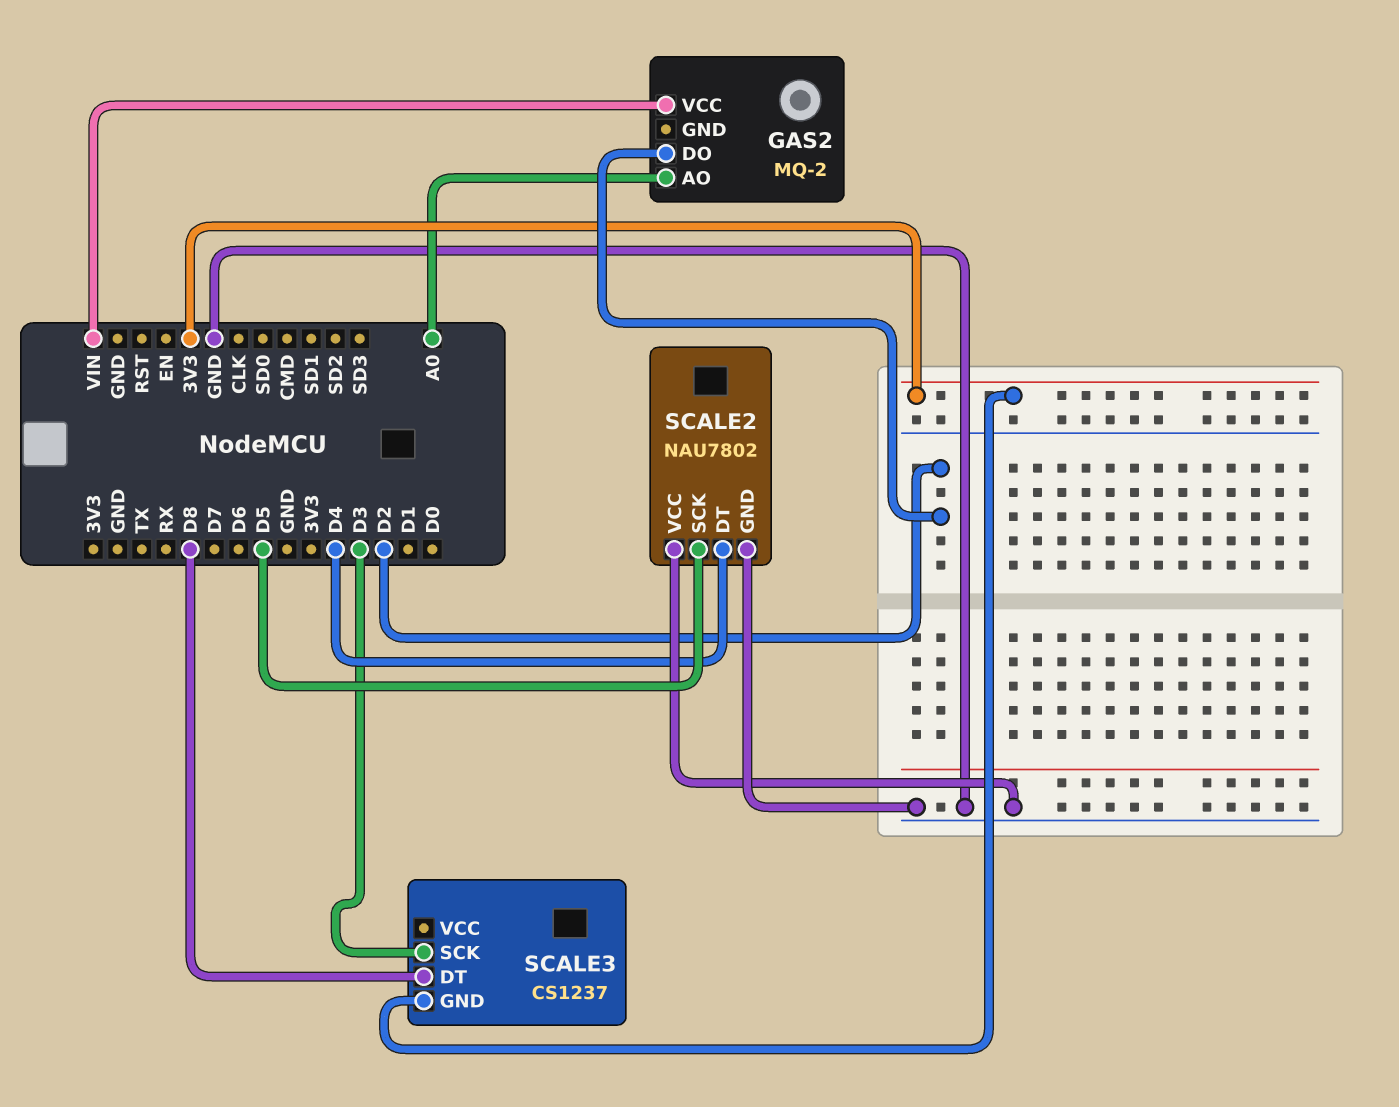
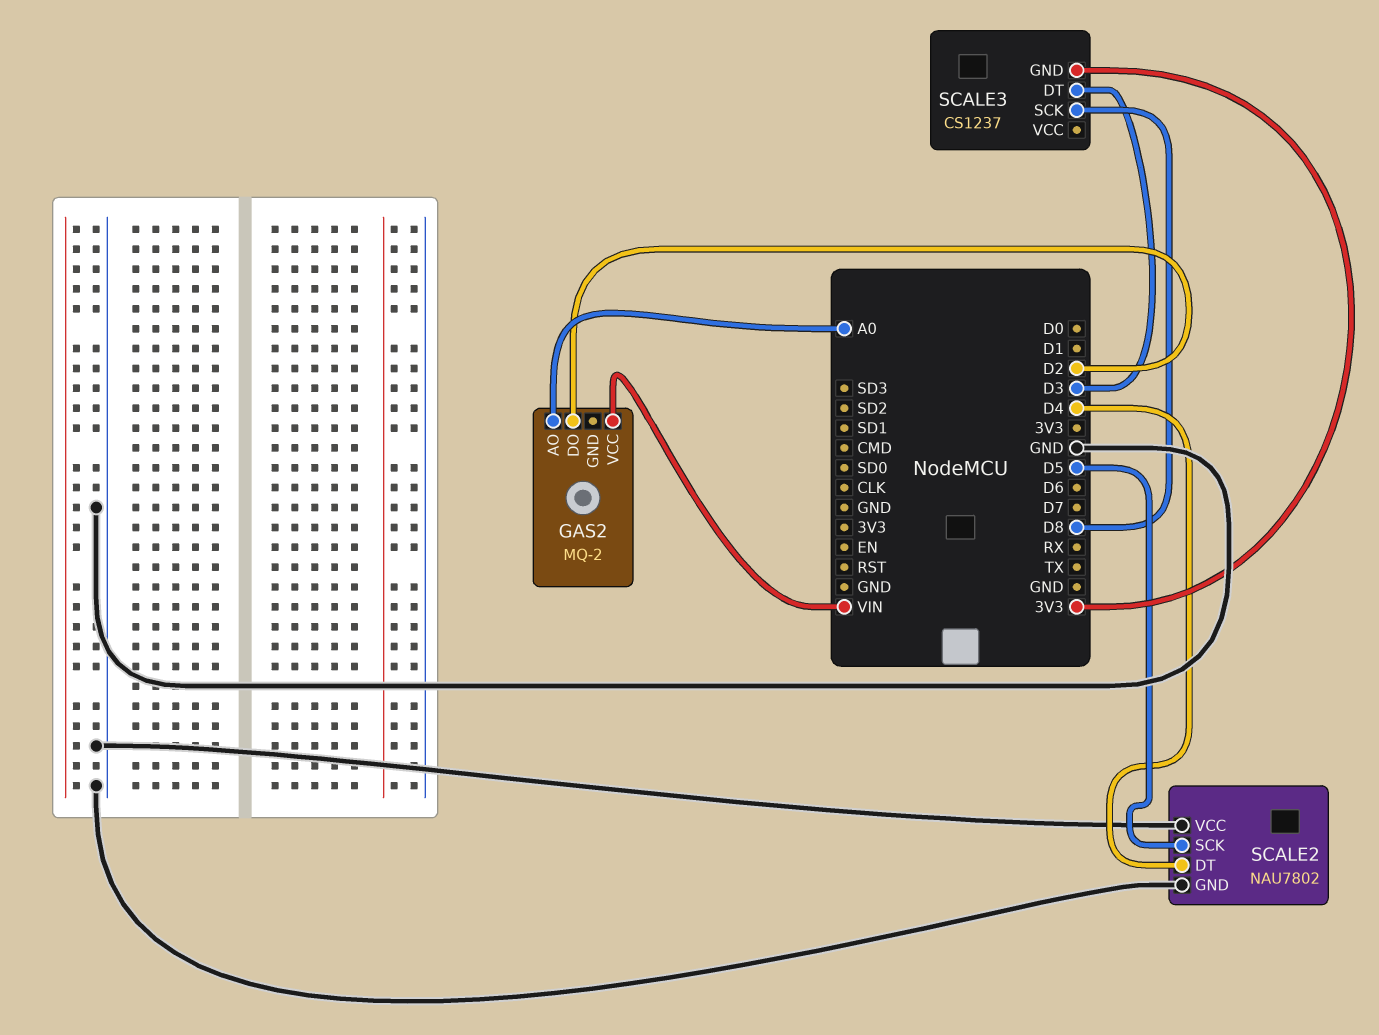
SCALE3 pin DT: D8 -> D3
SCALE3 pin SCK: D3 -> D8

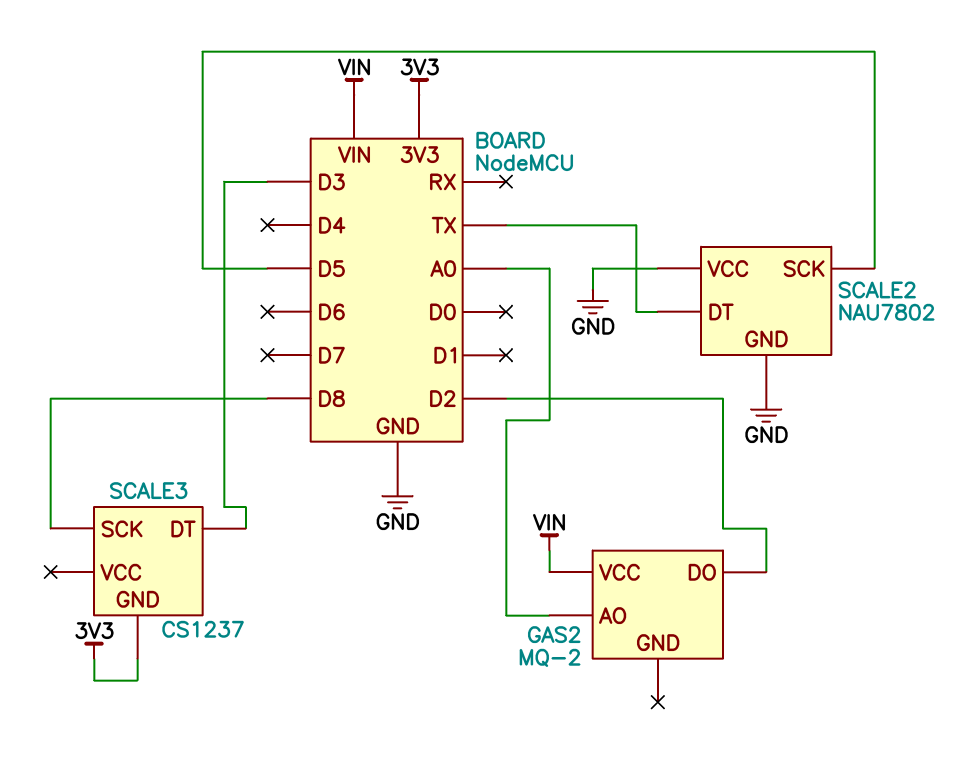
SCALE2 pin DT: D4 -> TX

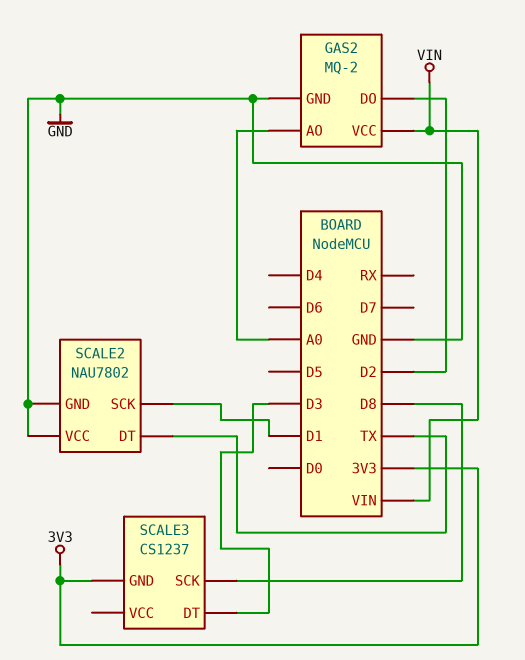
GAS2 pin GND: none -> GND
SCALE2 pin SCK: D5 -> D1

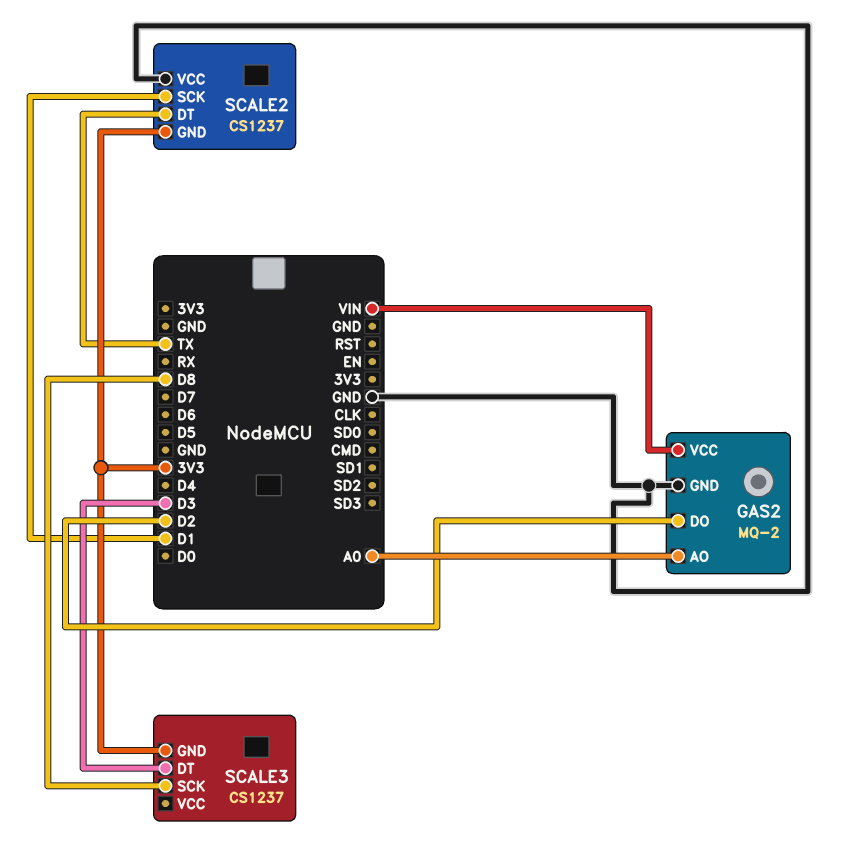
SCALE2: NAU7802 -> CS1237
SCALE2 pin GND: GND -> 3V3

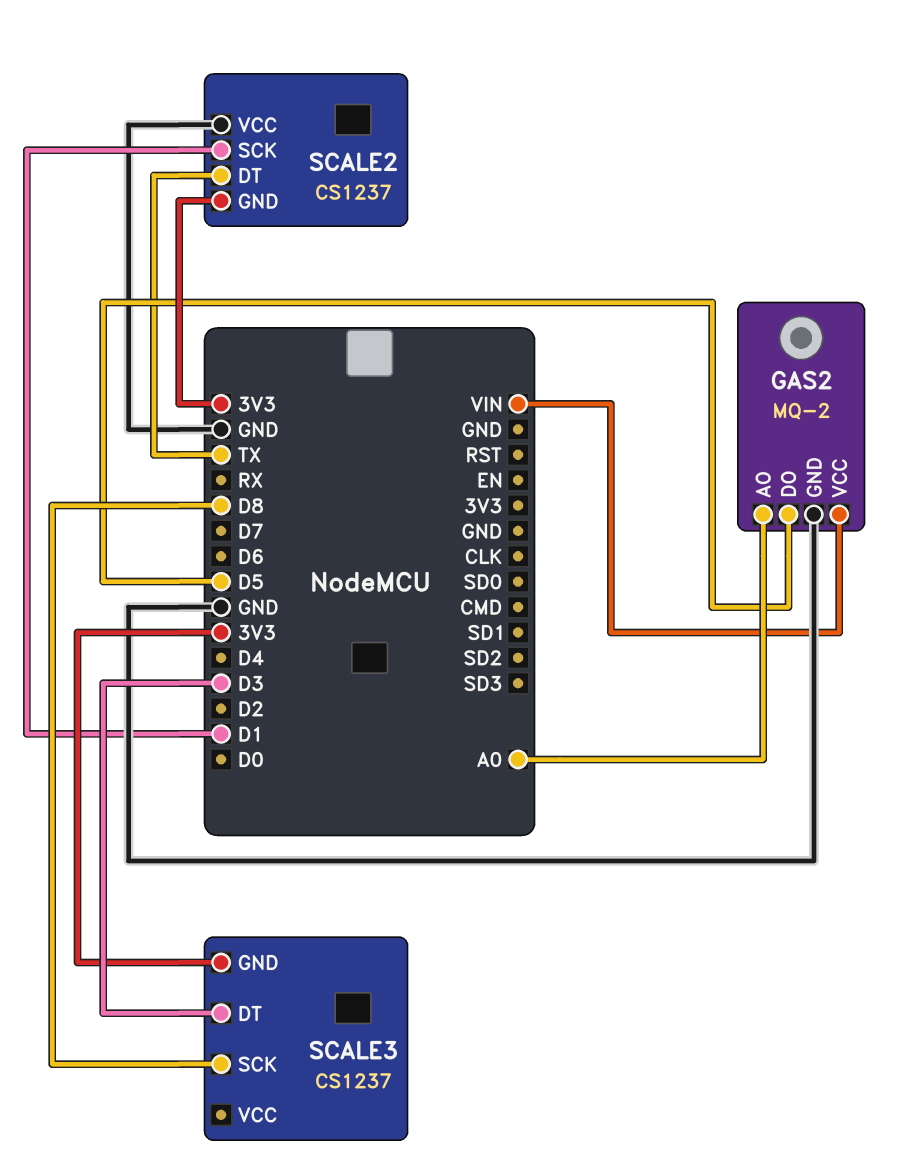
GAS2 pin DO: D2 -> D5

